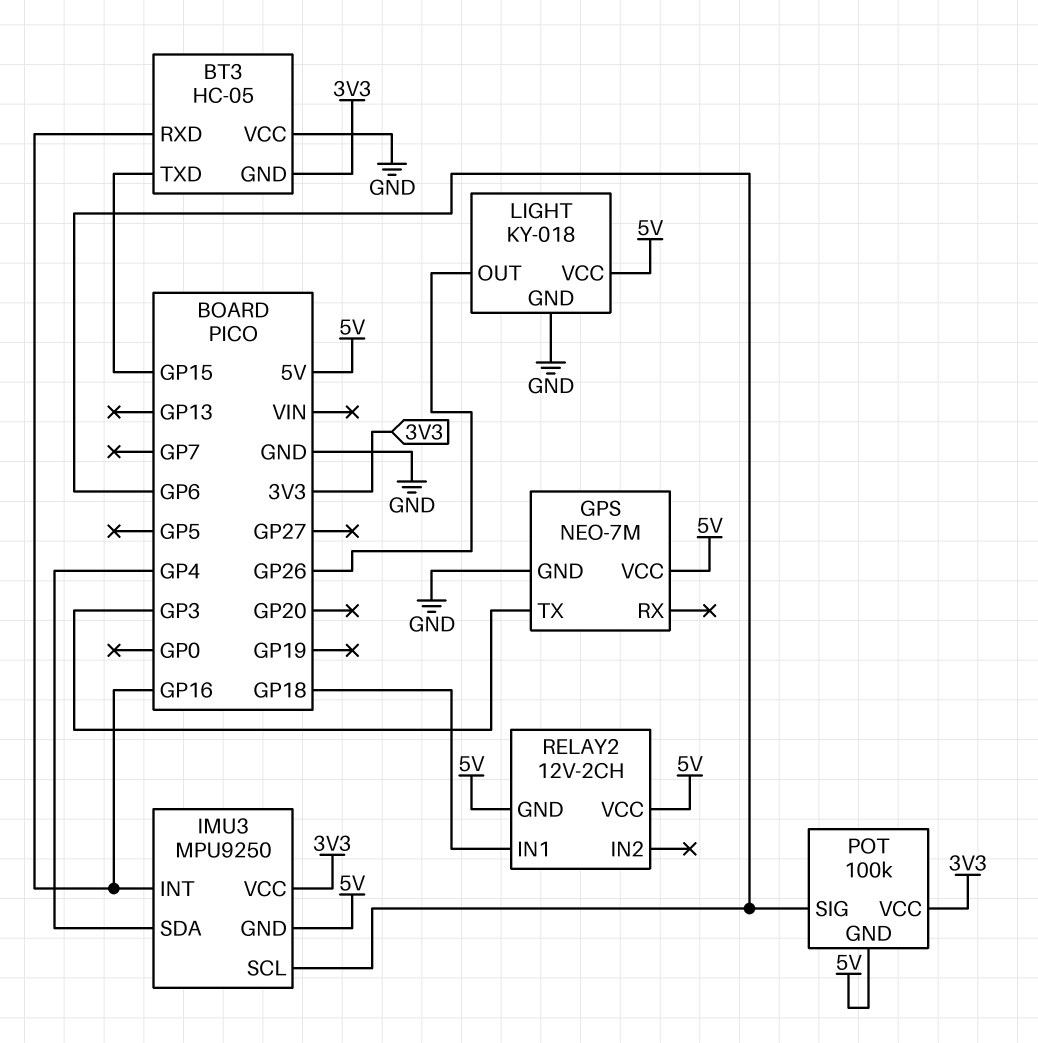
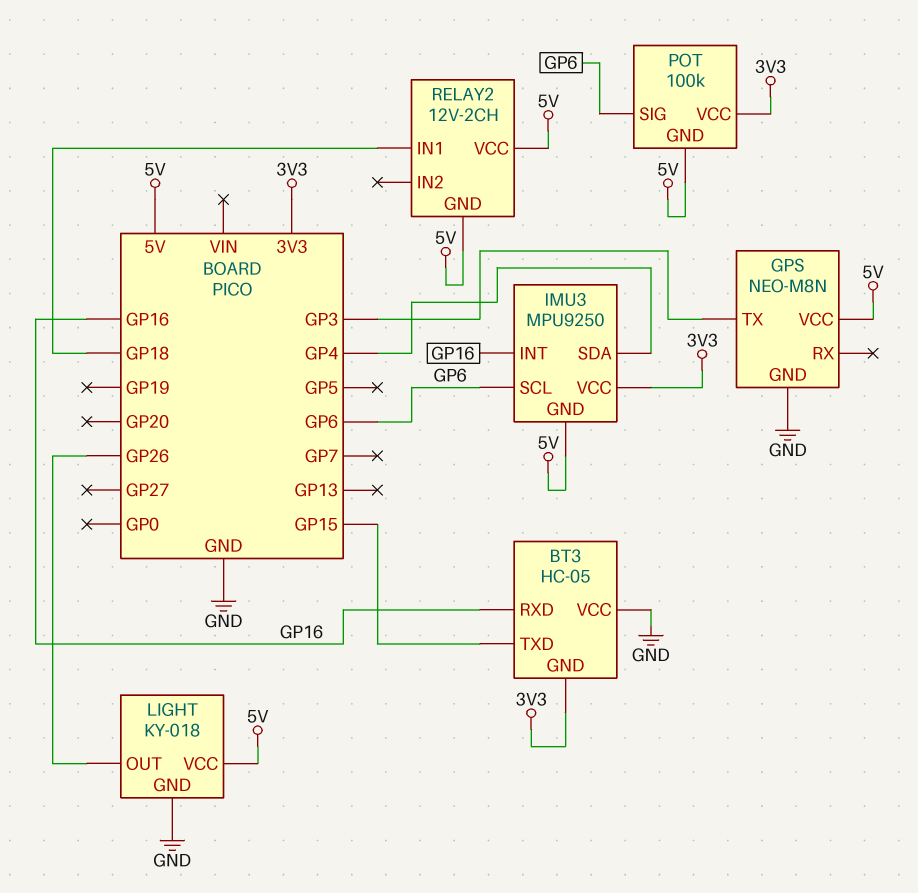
GPS: NEO-7M -> NEO-M8N

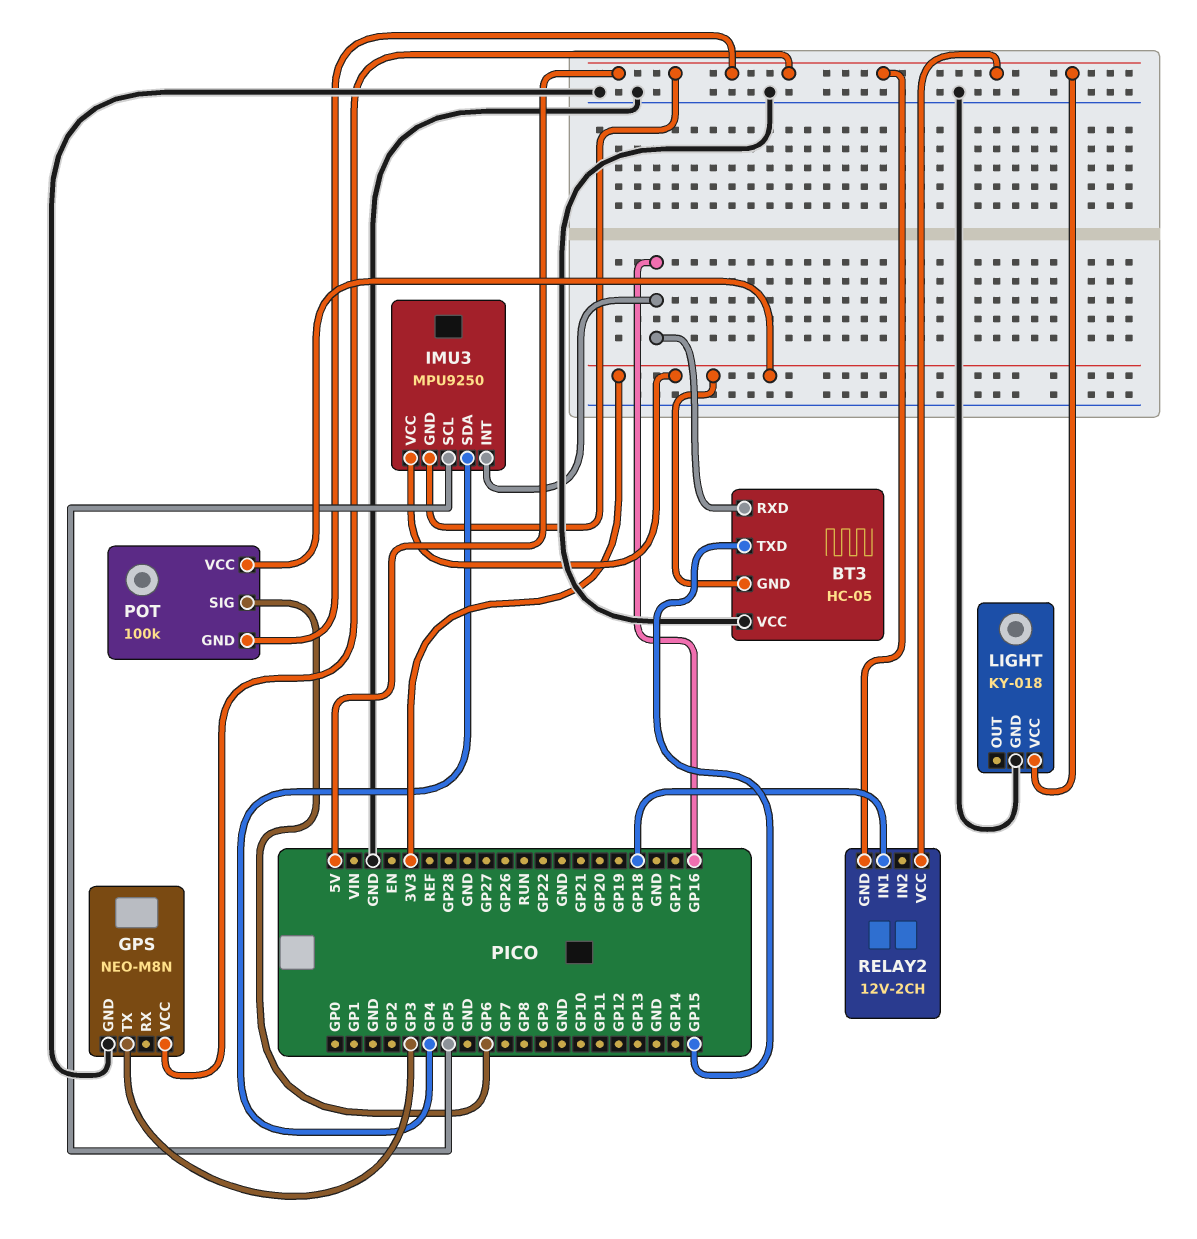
IMU3 pin SCL: GP6 -> GP5
LIGHT pin OUT: GP26 -> none

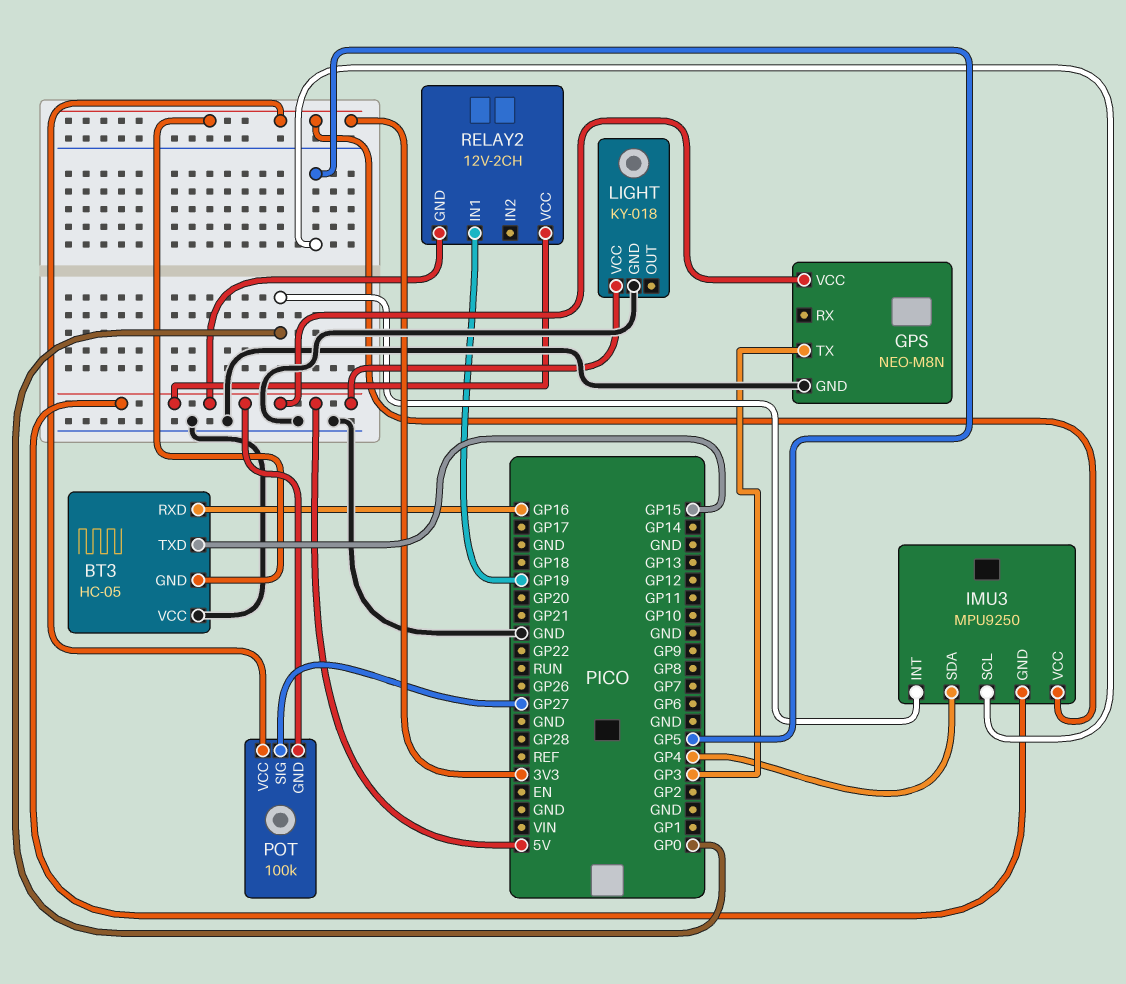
IMU3 pin INT: GP16 -> GP0
POT pin SIG: GP6 -> GP27
RELAY2 pin IN1: GP18 -> GP19

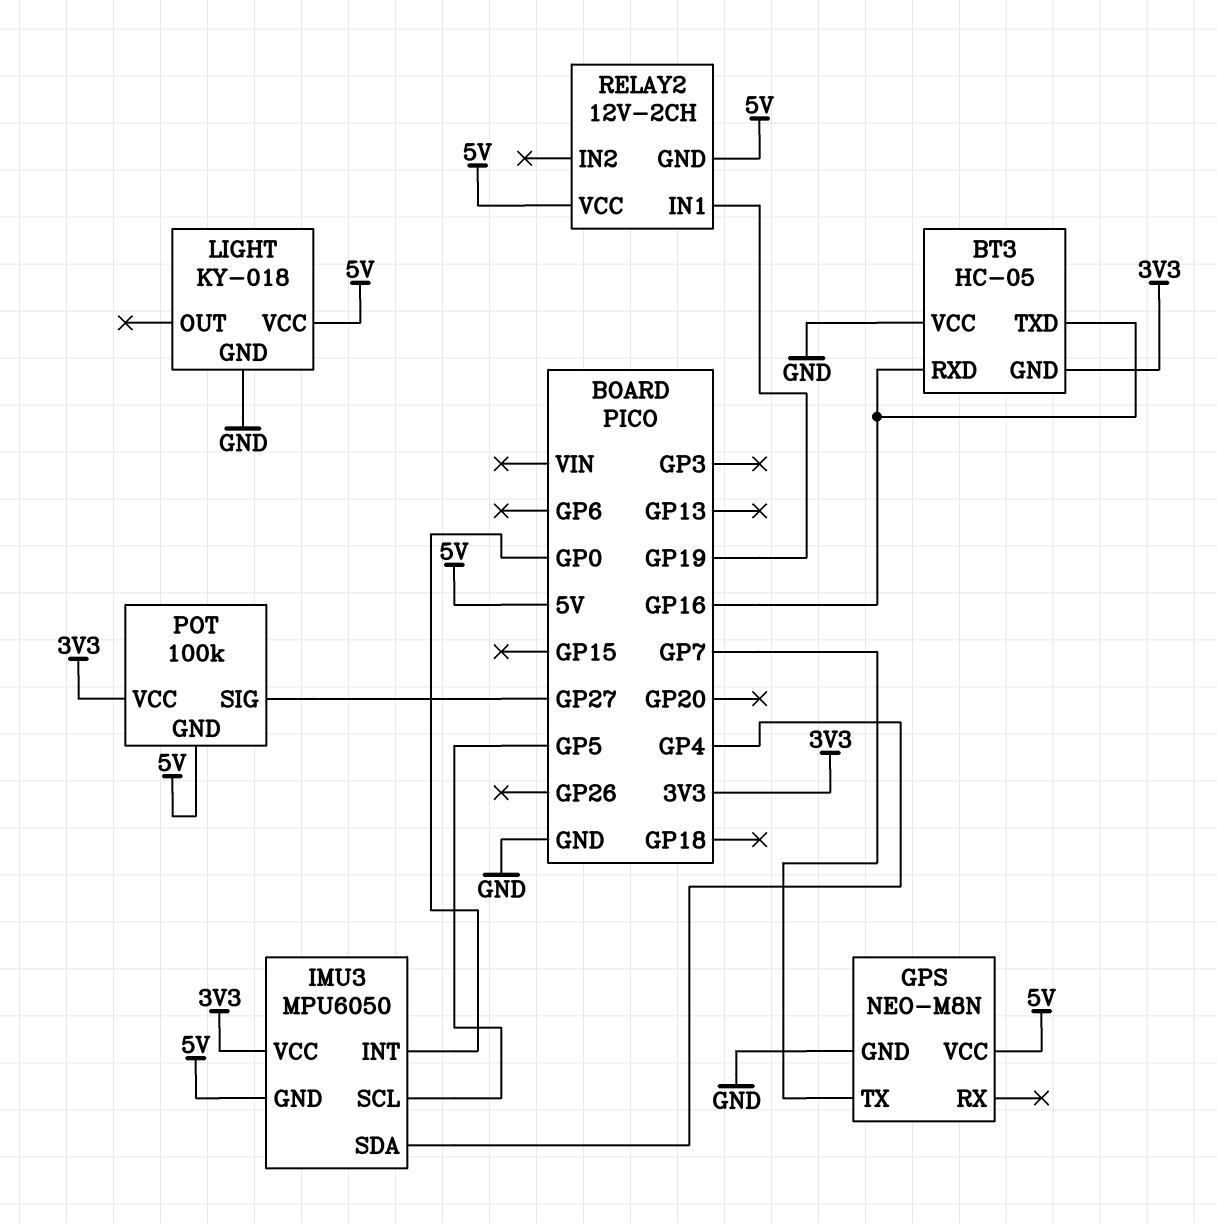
BT3 pin TXD: GP15 -> GP16
GPS pin TX: GP3 -> GP7
IMU3: MPU9250 -> MPU6050

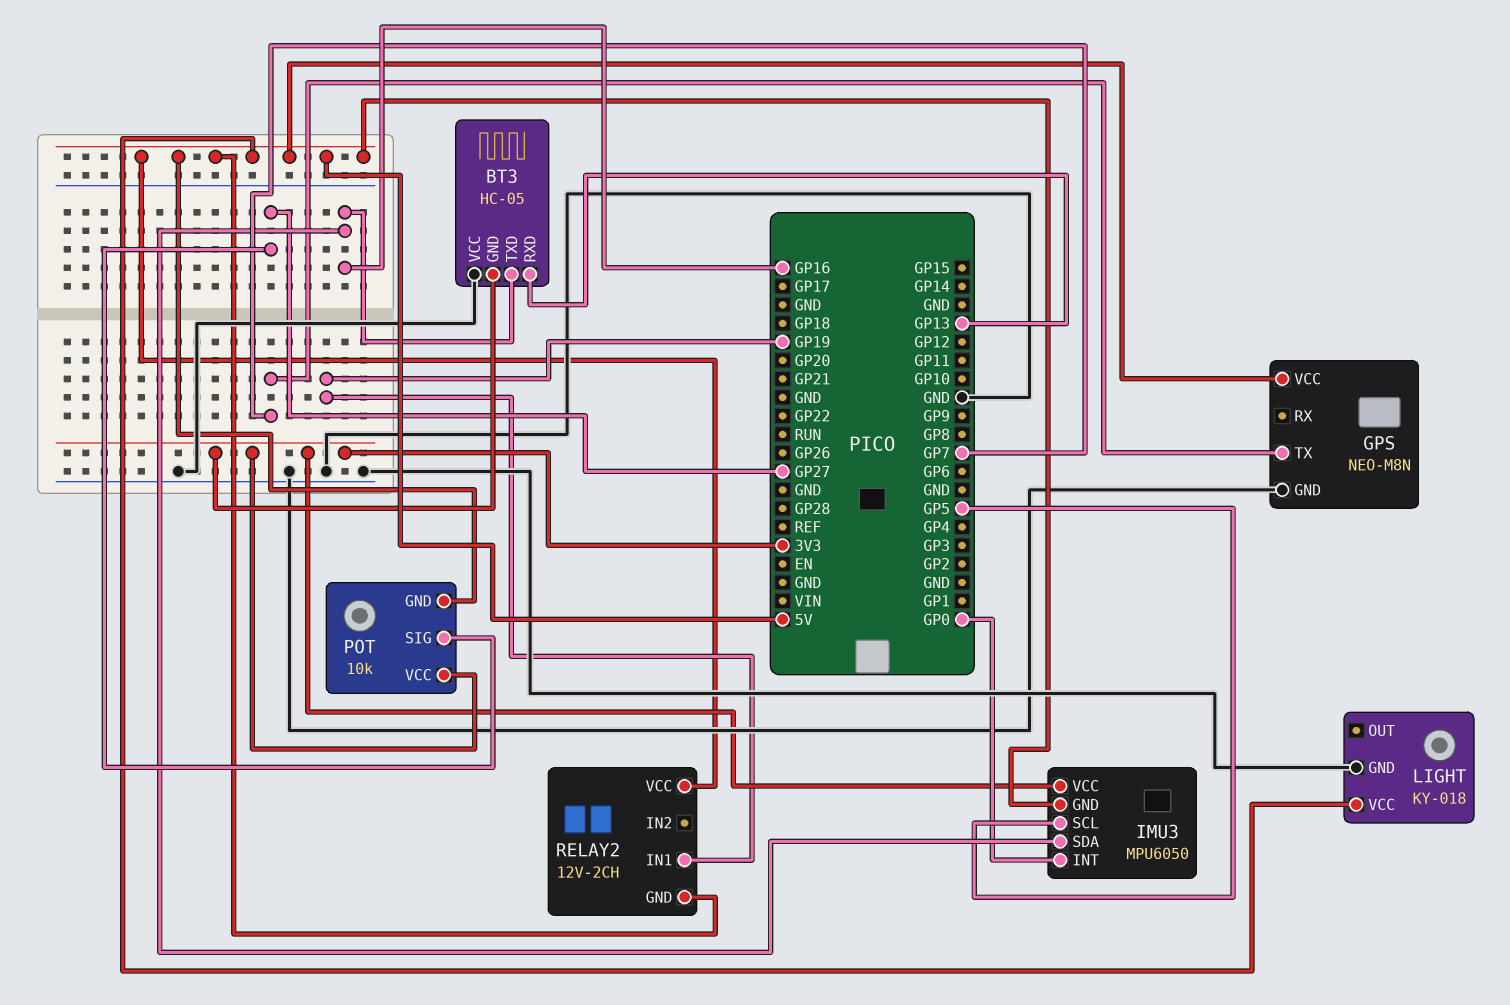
BT3 pin RXD: GP16 -> GP13
IMU3 pin SDA: GP4 -> GP16
POT: 100k -> 10k

